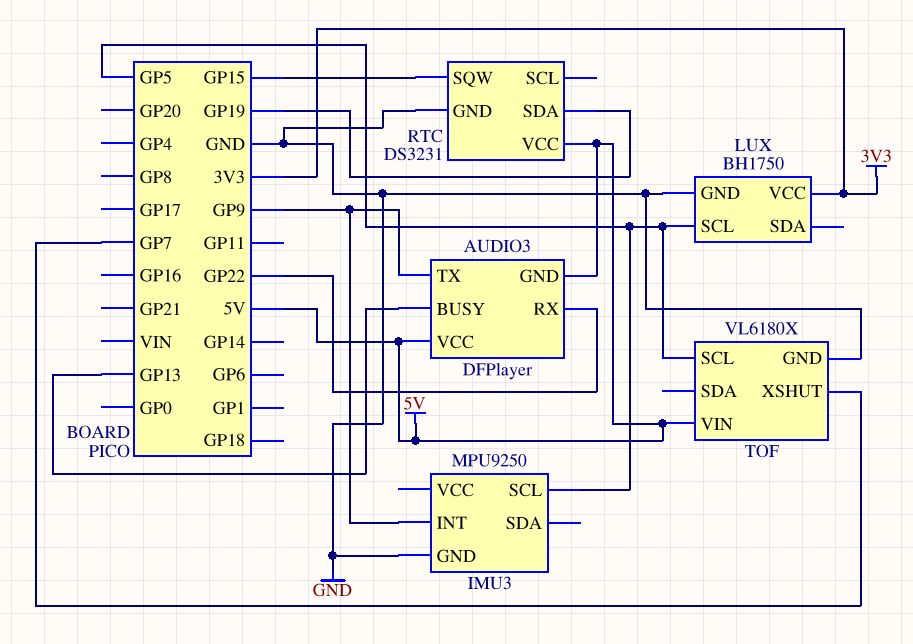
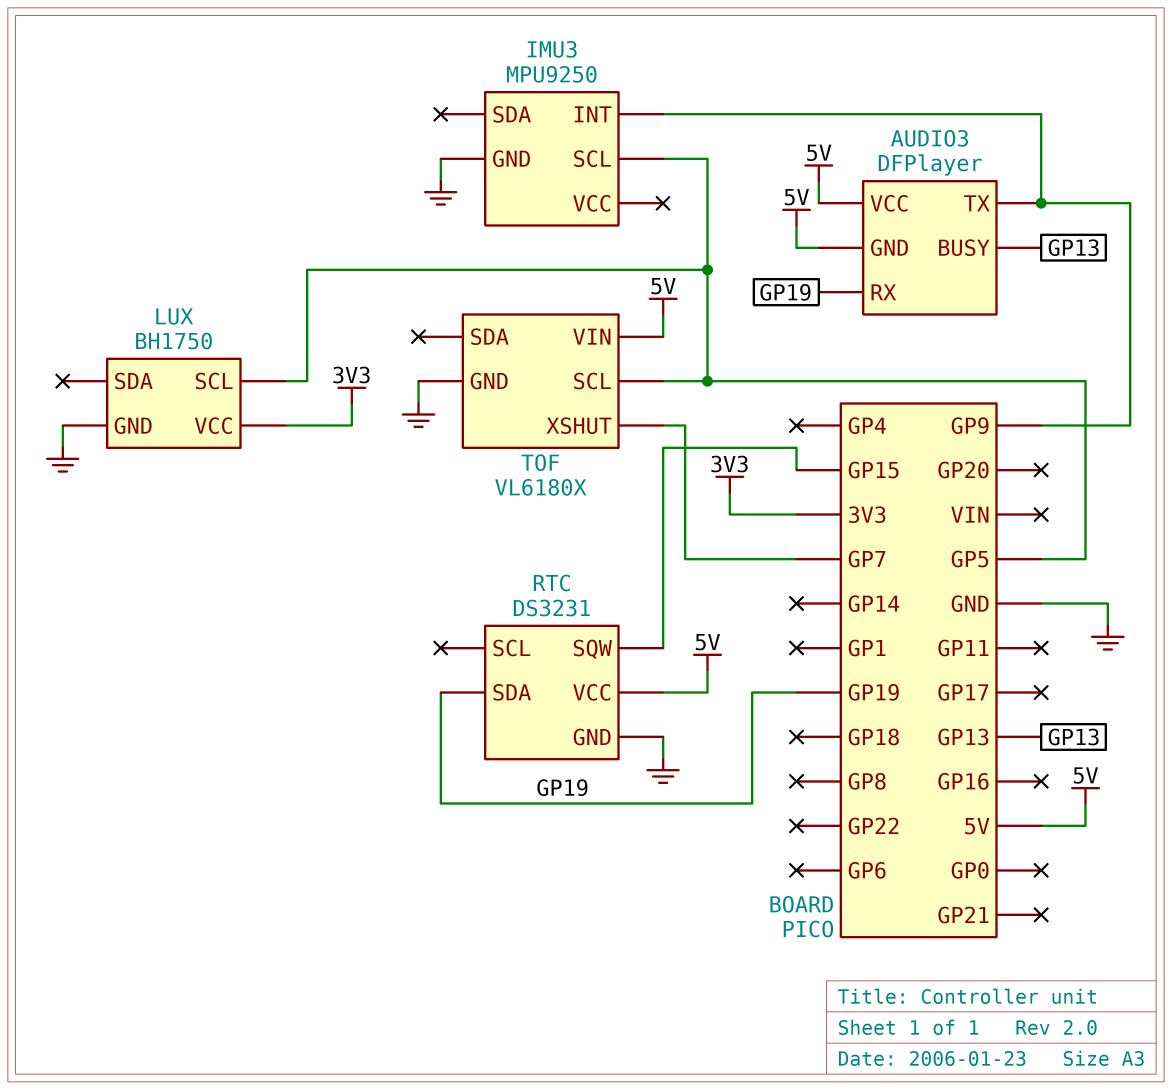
AUDIO3 pin RX: GP22 -> GP19

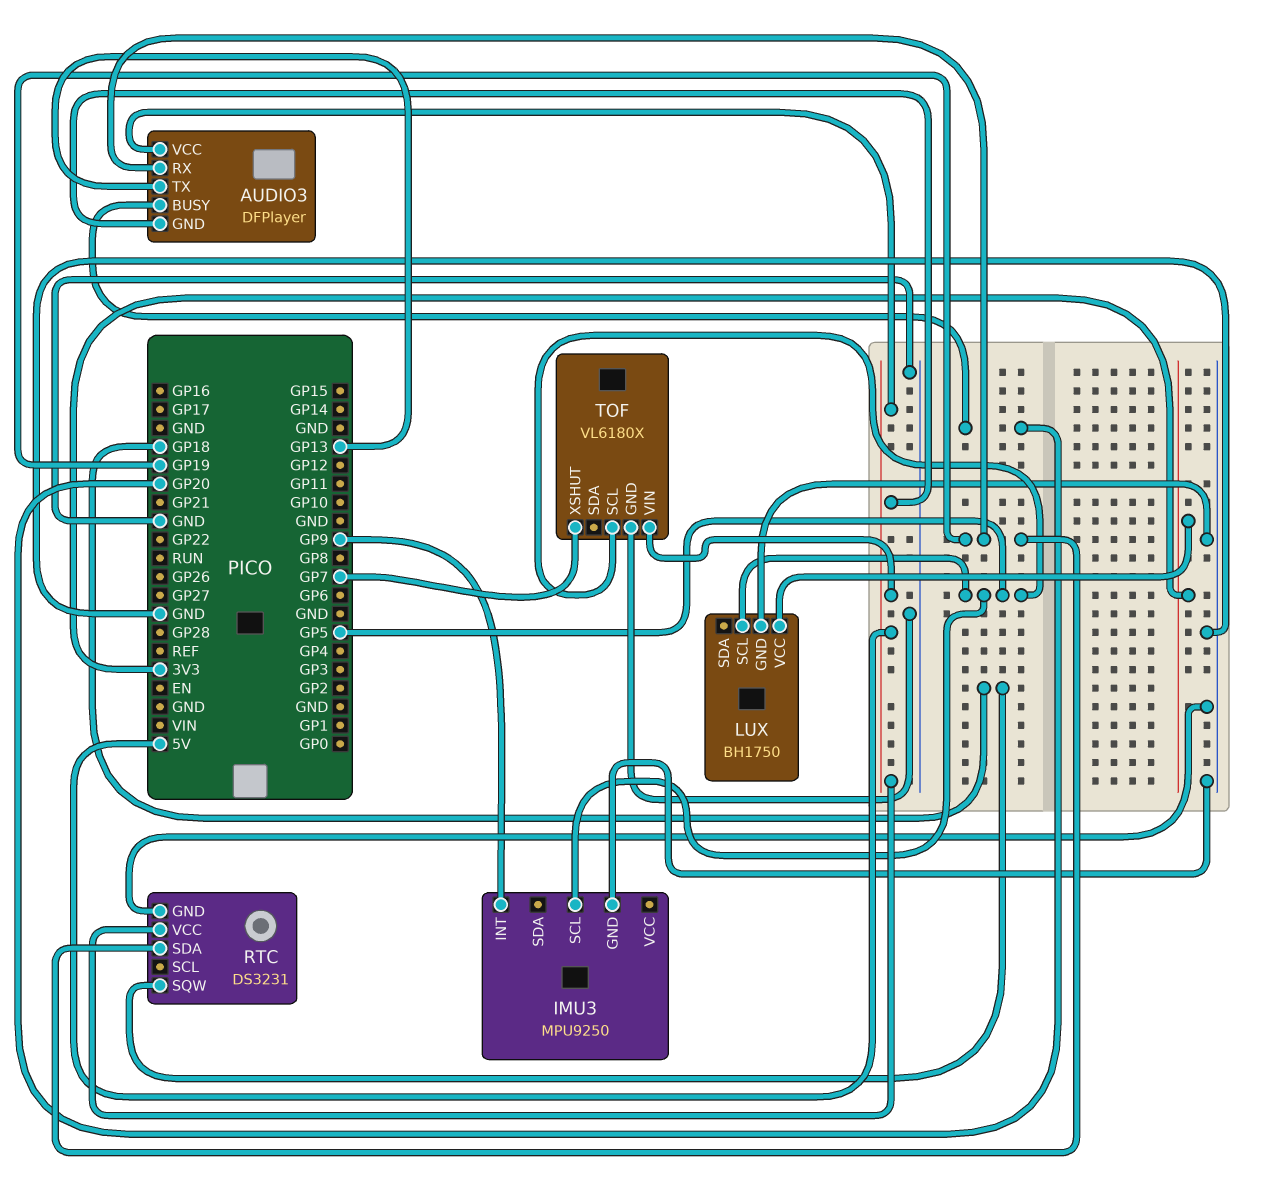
AUDIO3 pin BUSY: GP13 -> GP20
AUDIO3 pin TX: GP9 -> GP13
RTC pin SQW: GP15 -> GP18

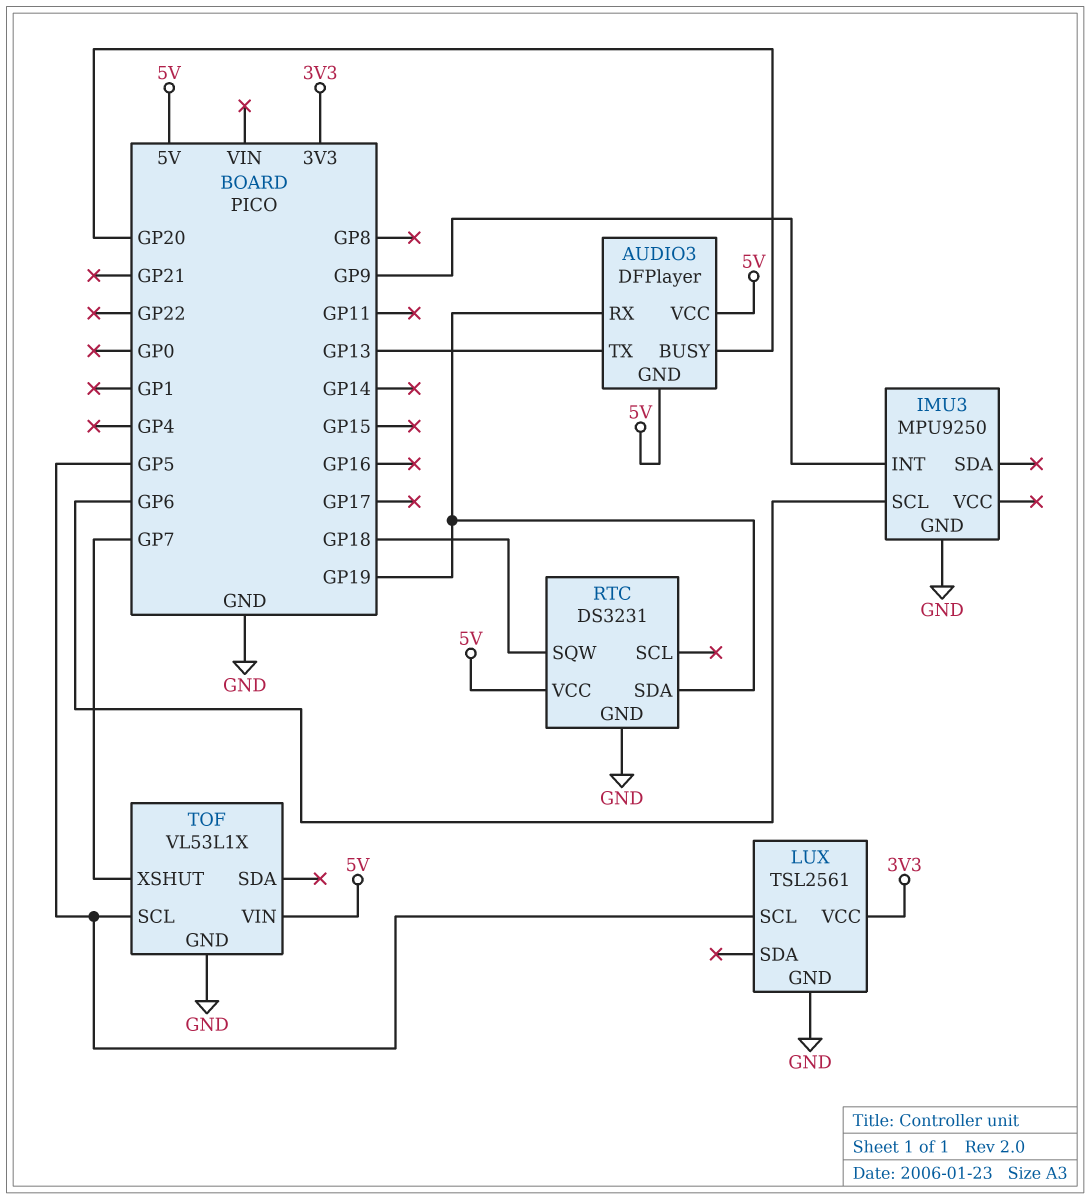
IMU3 pin SCL: GP5 -> GP6
LUX: BH1750 -> TSL2561
TOF: VL6180X -> VL53L1X

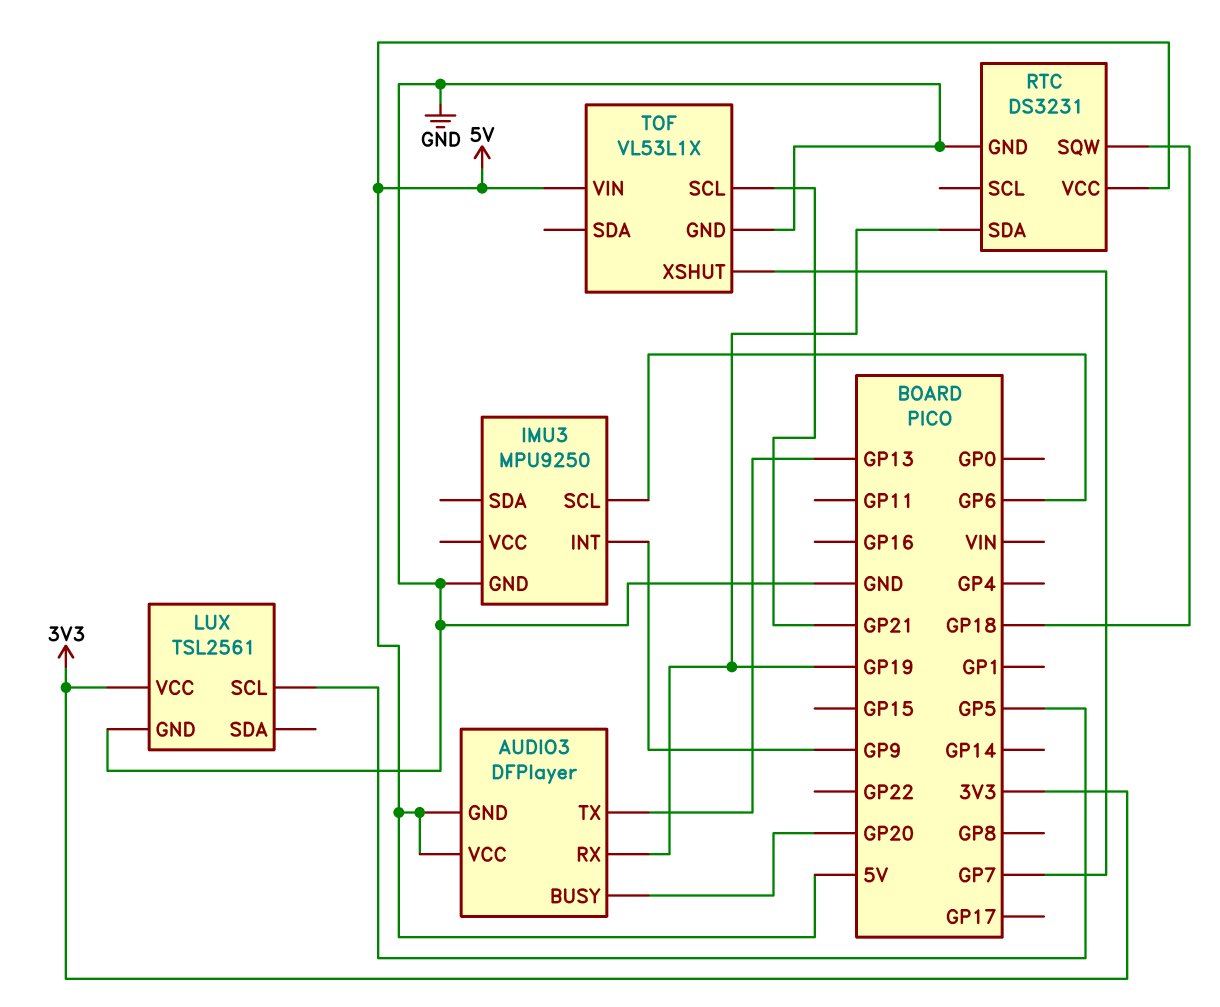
TOF pin SCL: GP5 -> GP21

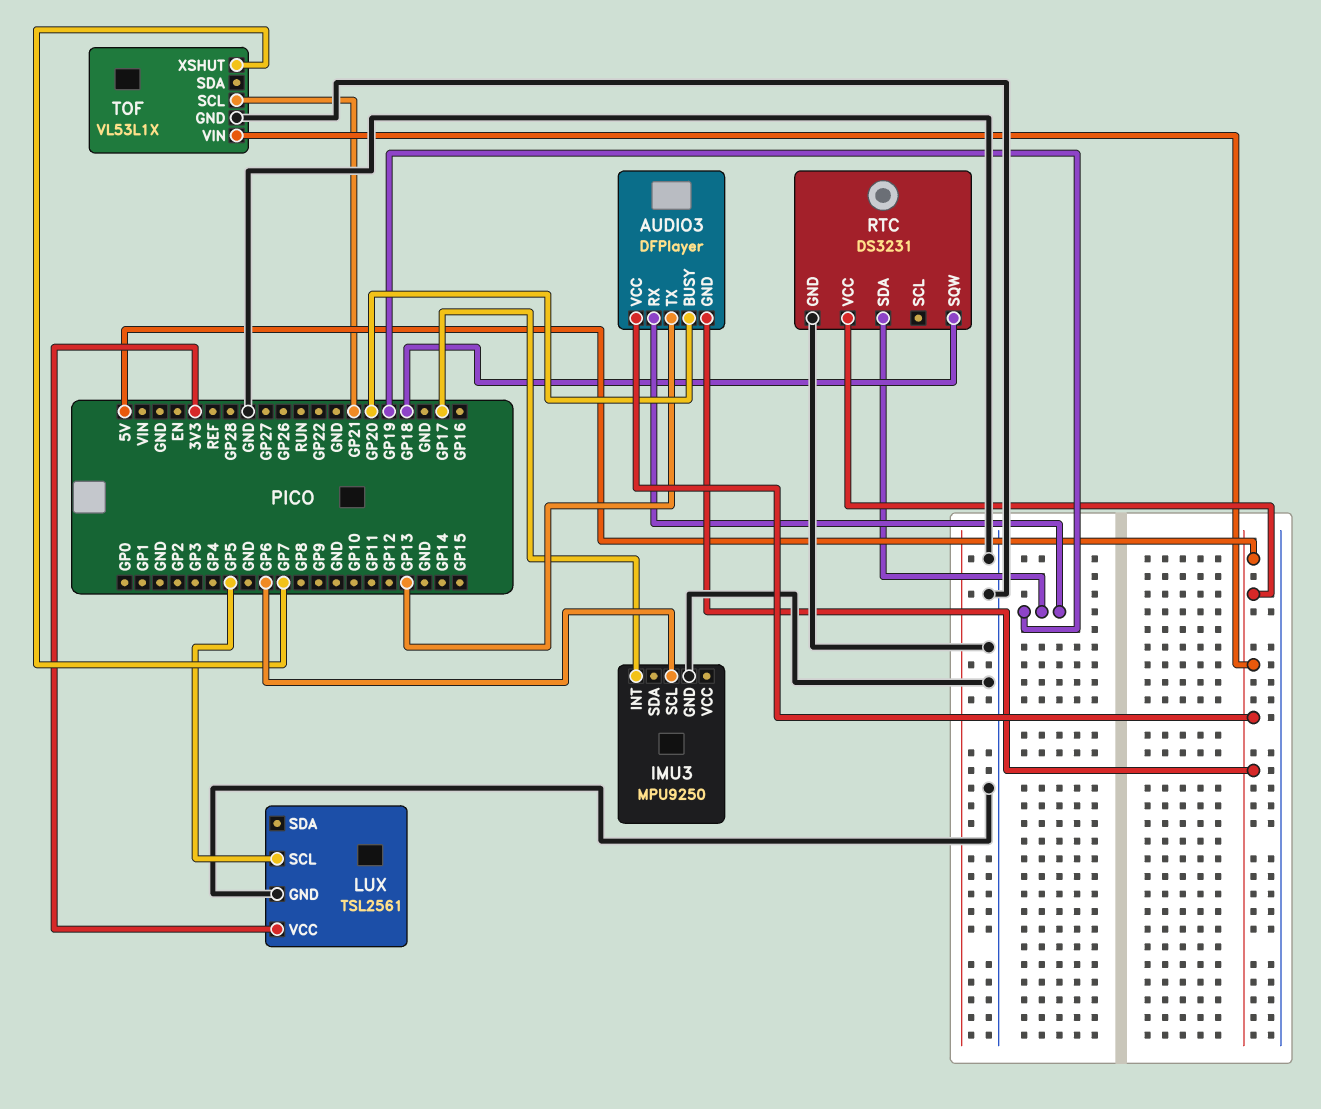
IMU3 pin INT: GP9 -> GP17

